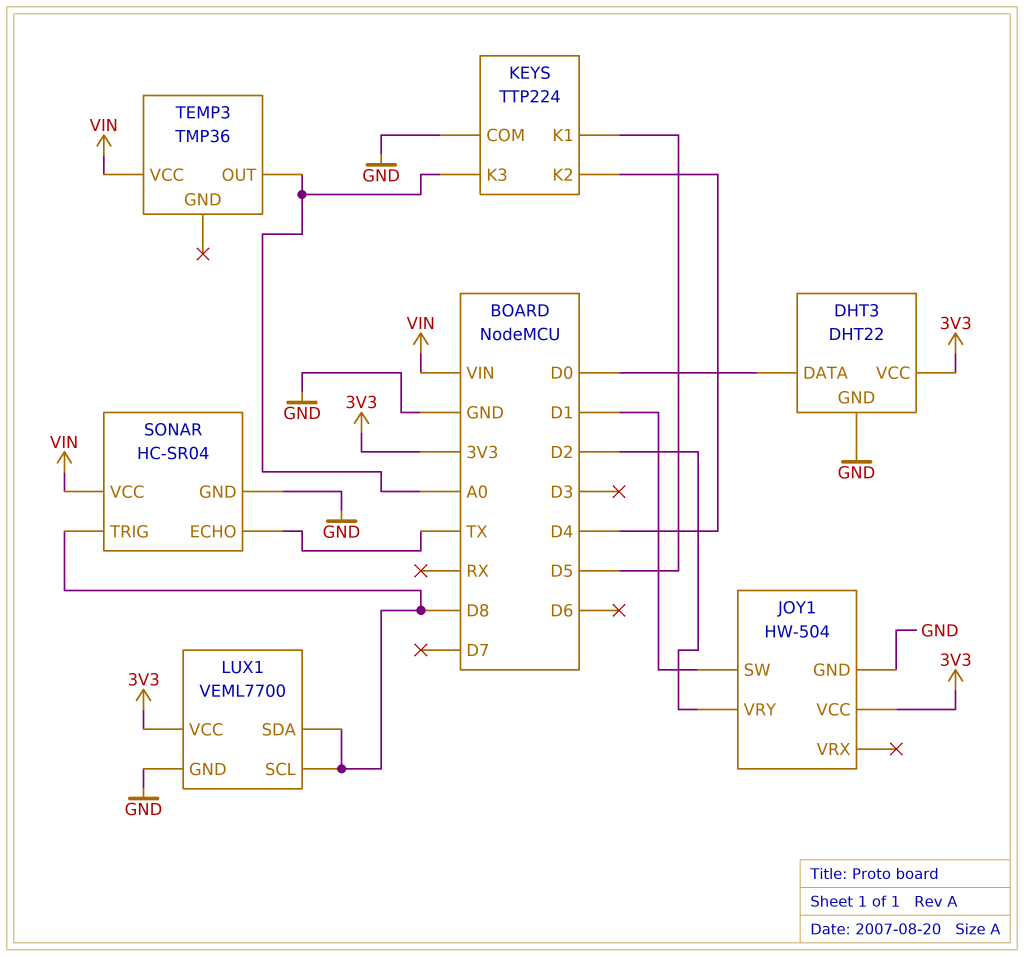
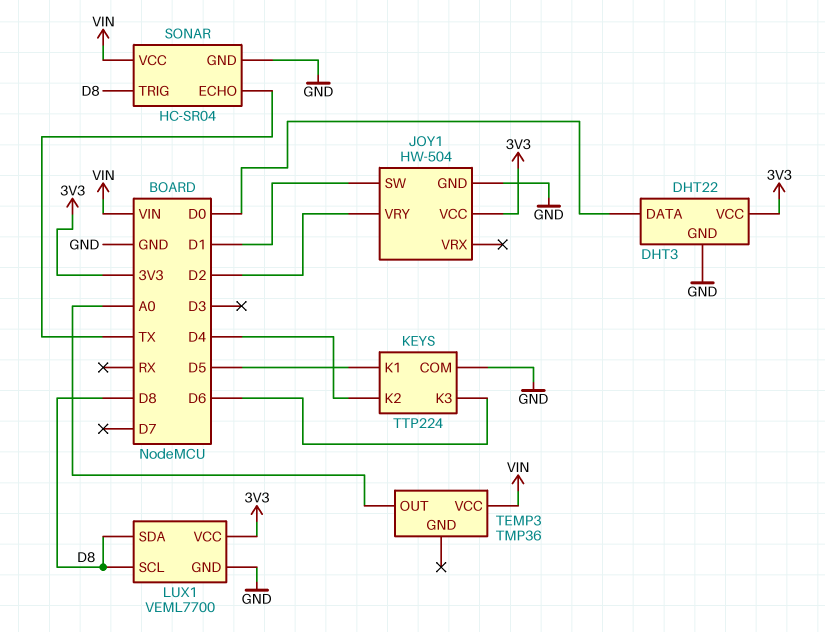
KEYS pin K3: A0 -> D6

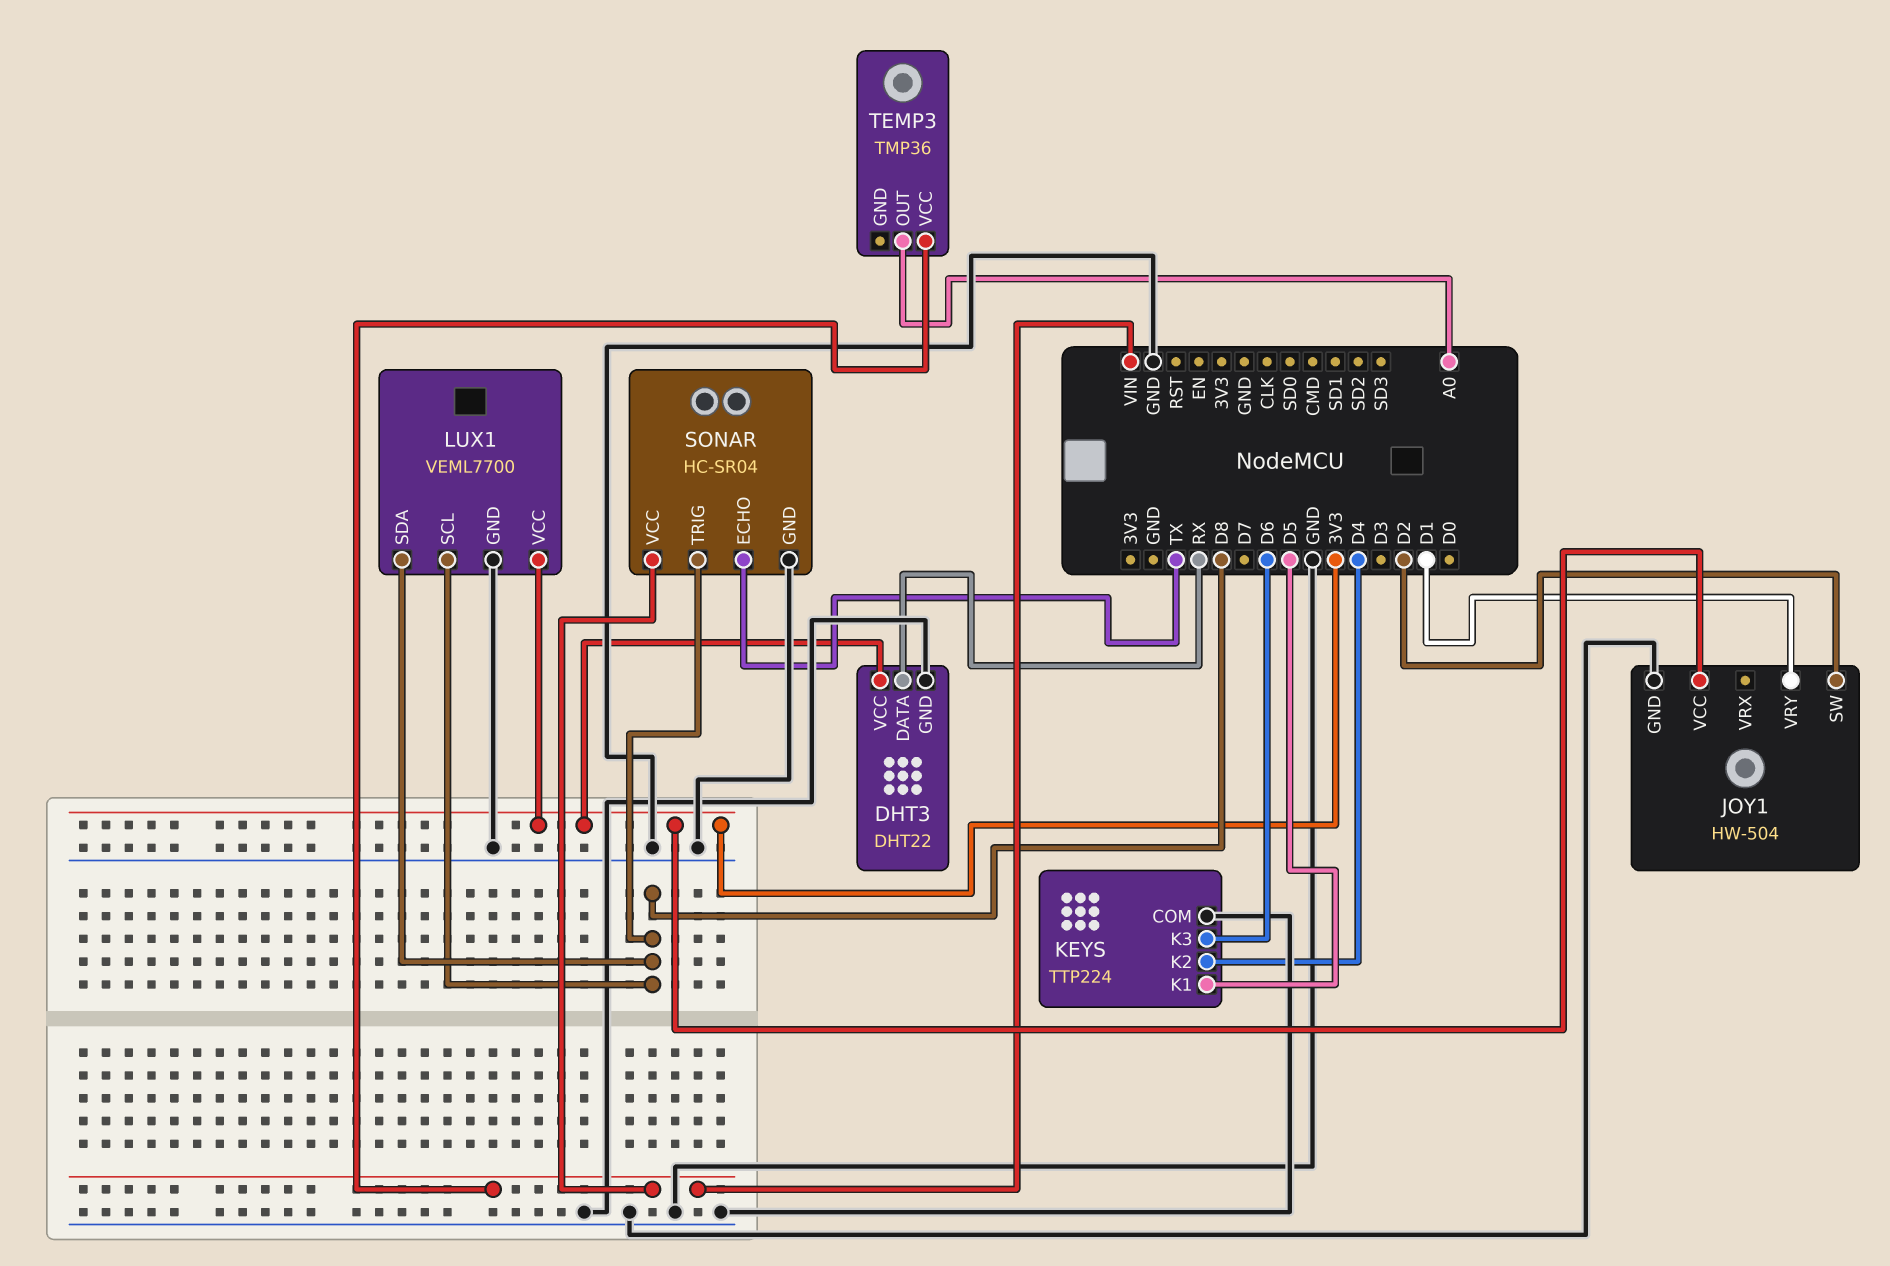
DHT3 pin DATA: D0 -> RX
JOY1 pin SW: D1 -> D2
JOY1 pin VRY: D2 -> D1

